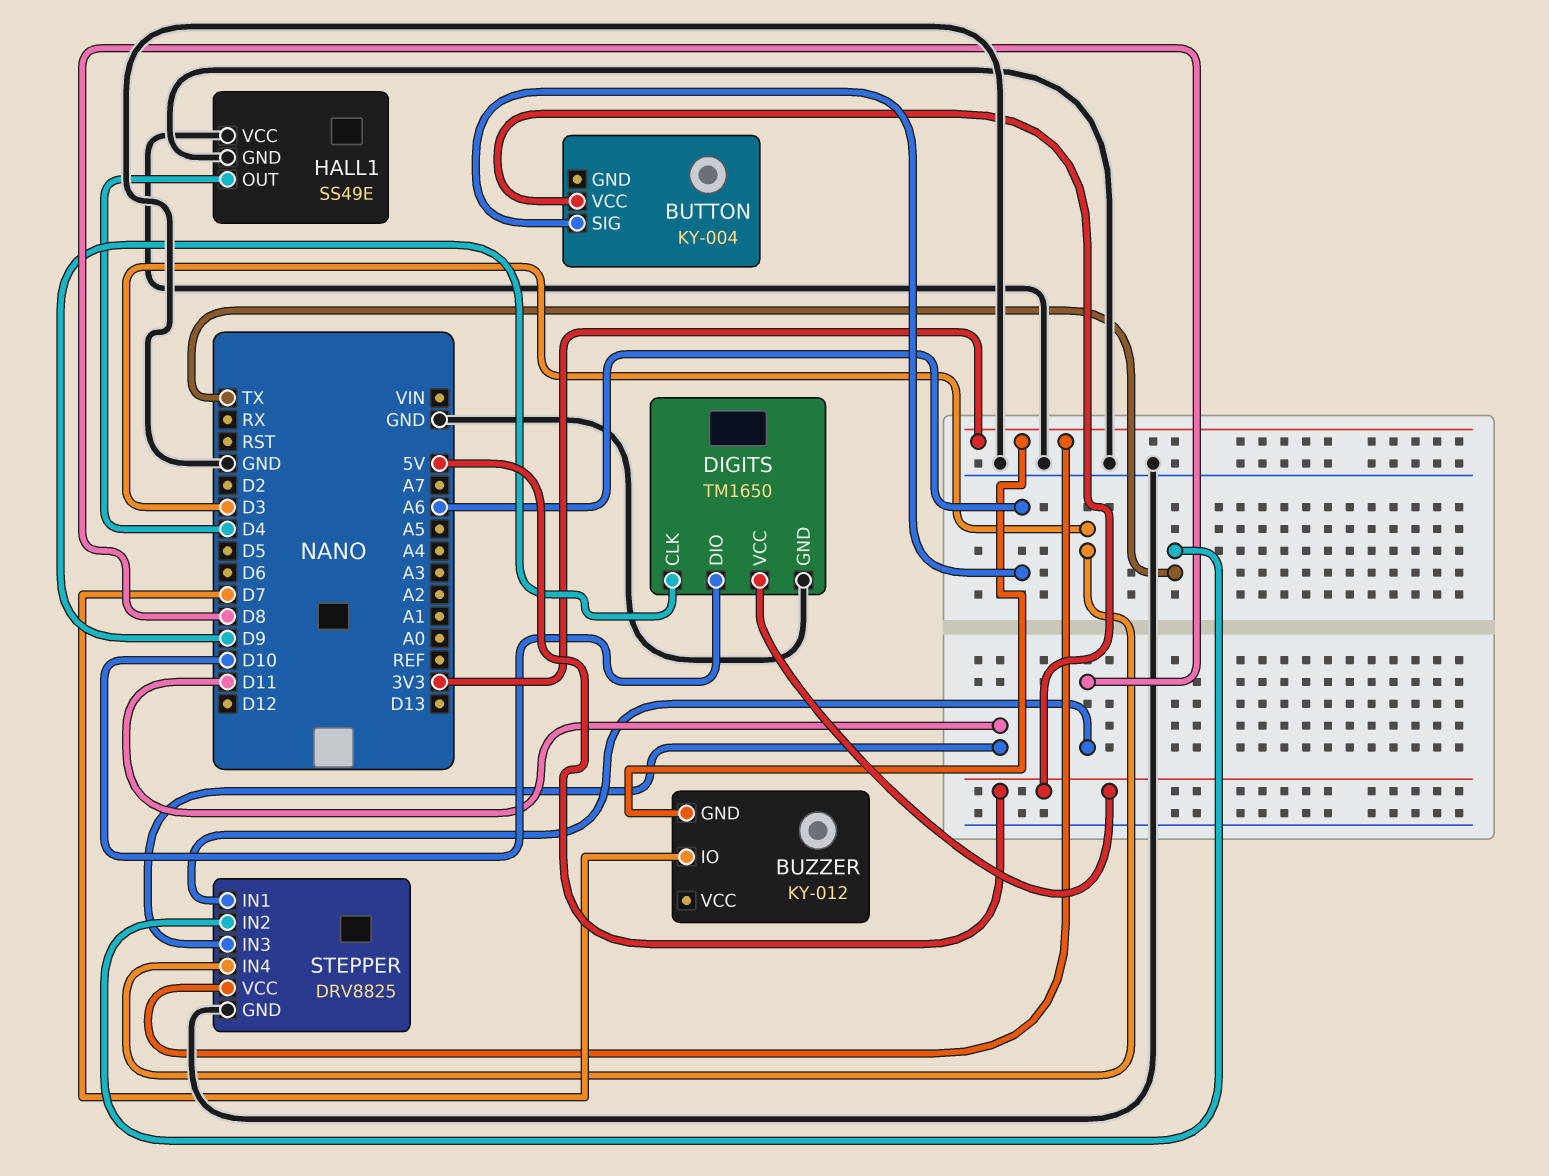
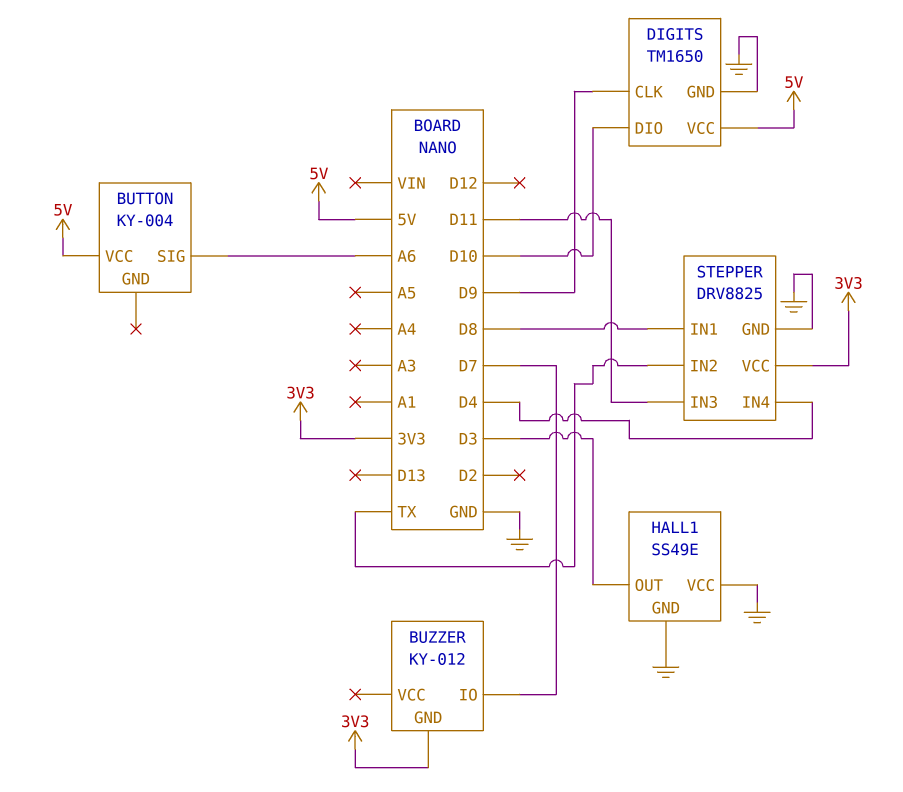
HALL1 pin OUT: D4 -> D3
STEPPER pin IN4: D3 -> D4

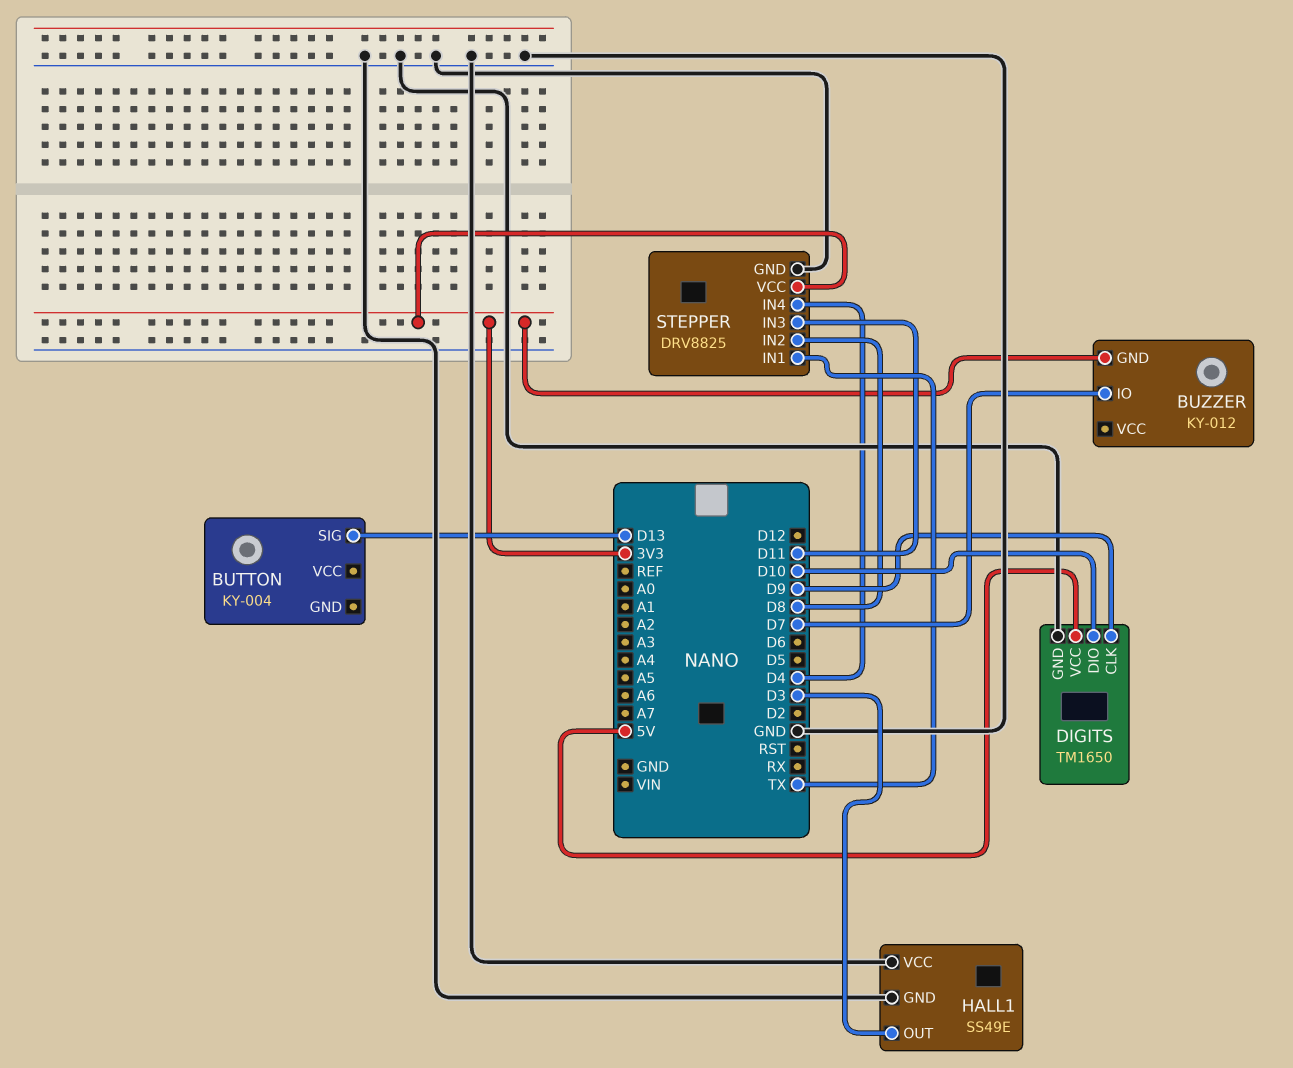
BUTTON pin SIG: A6 -> D13
BUTTON pin VCC: 5V -> none
STEPPER pin IN1: D8 -> TX
STEPPER pin IN2: TX -> D8

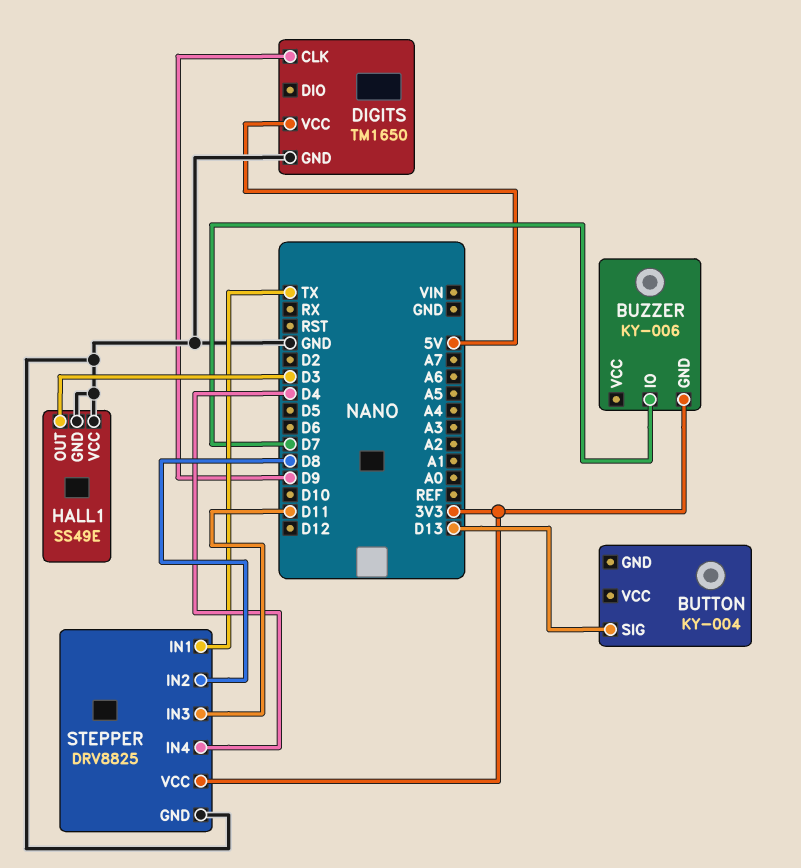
BUZZER: KY-012 -> KY-006
DIGITS pin DIO: D10 -> none

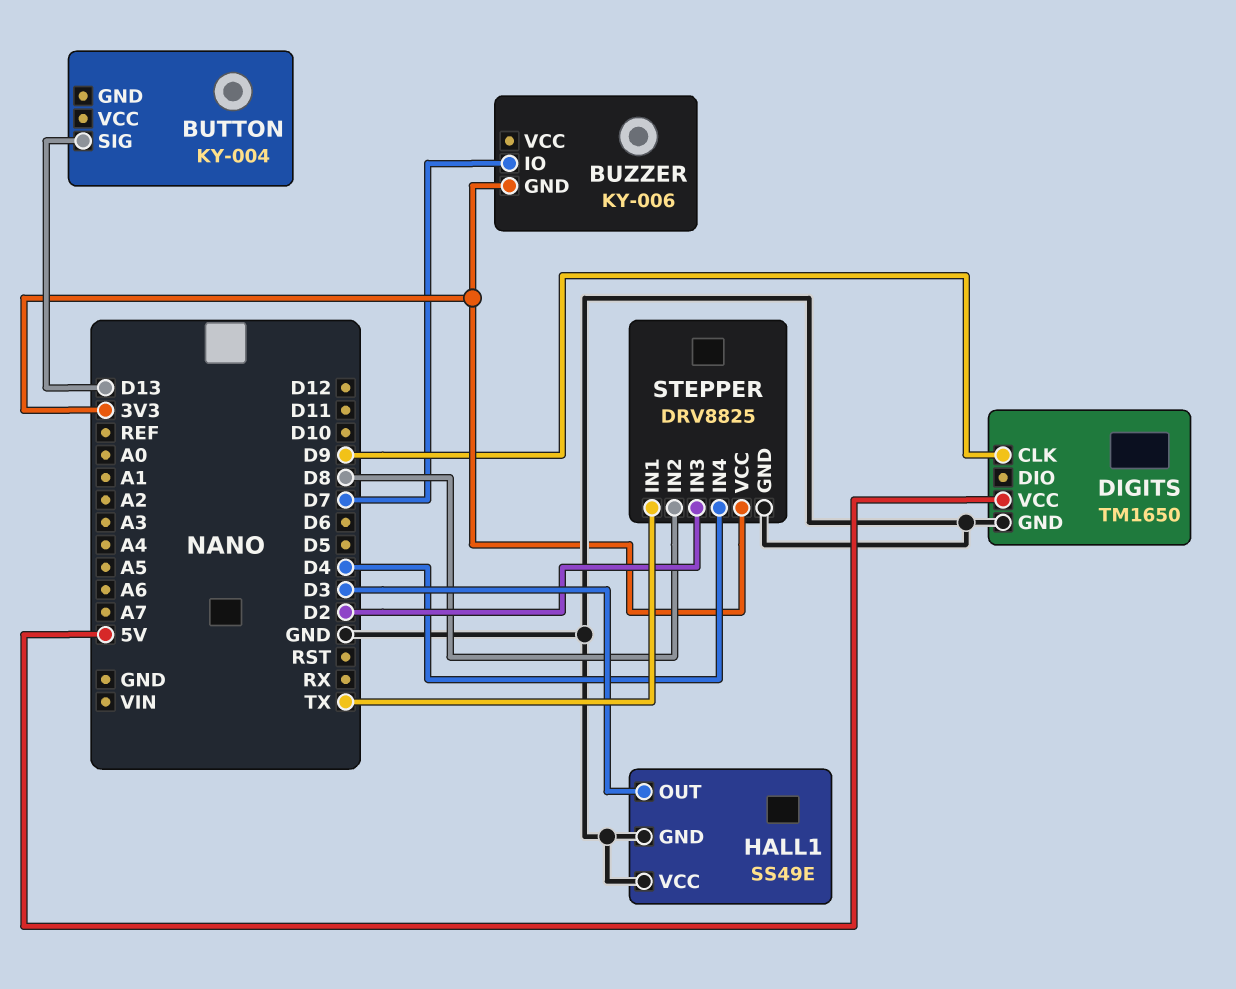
STEPPER pin IN3: D11 -> D2

